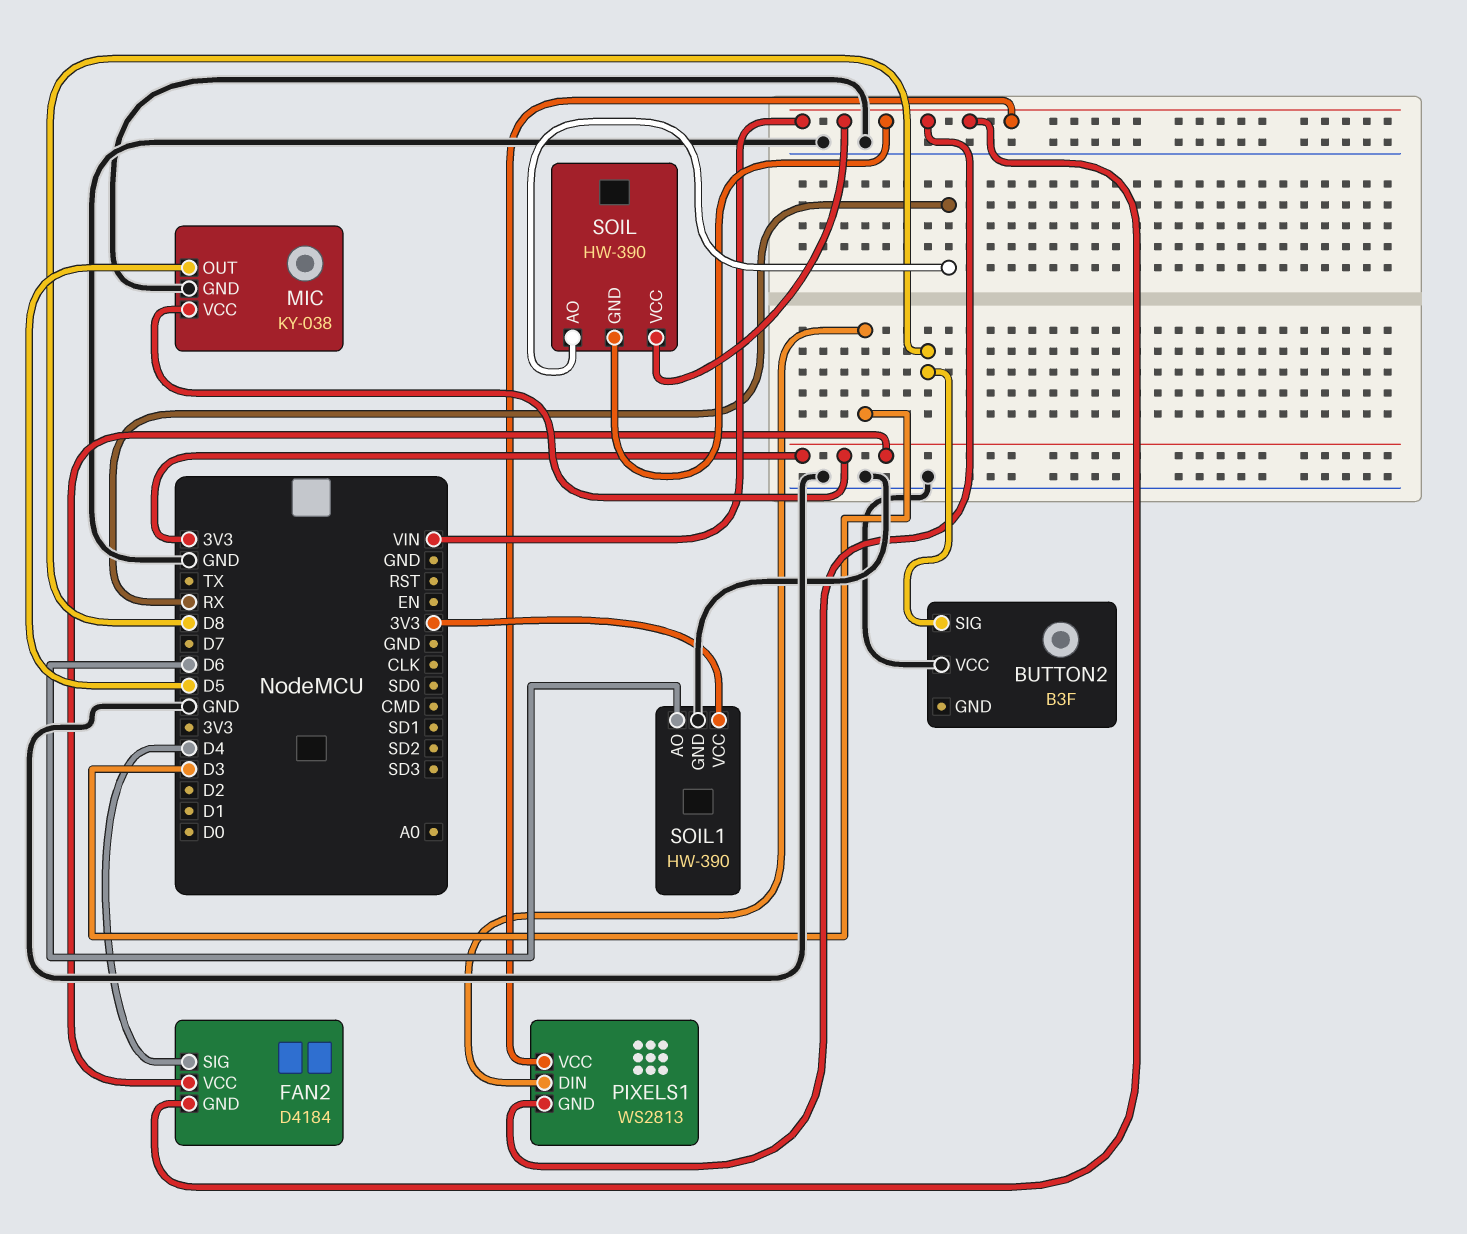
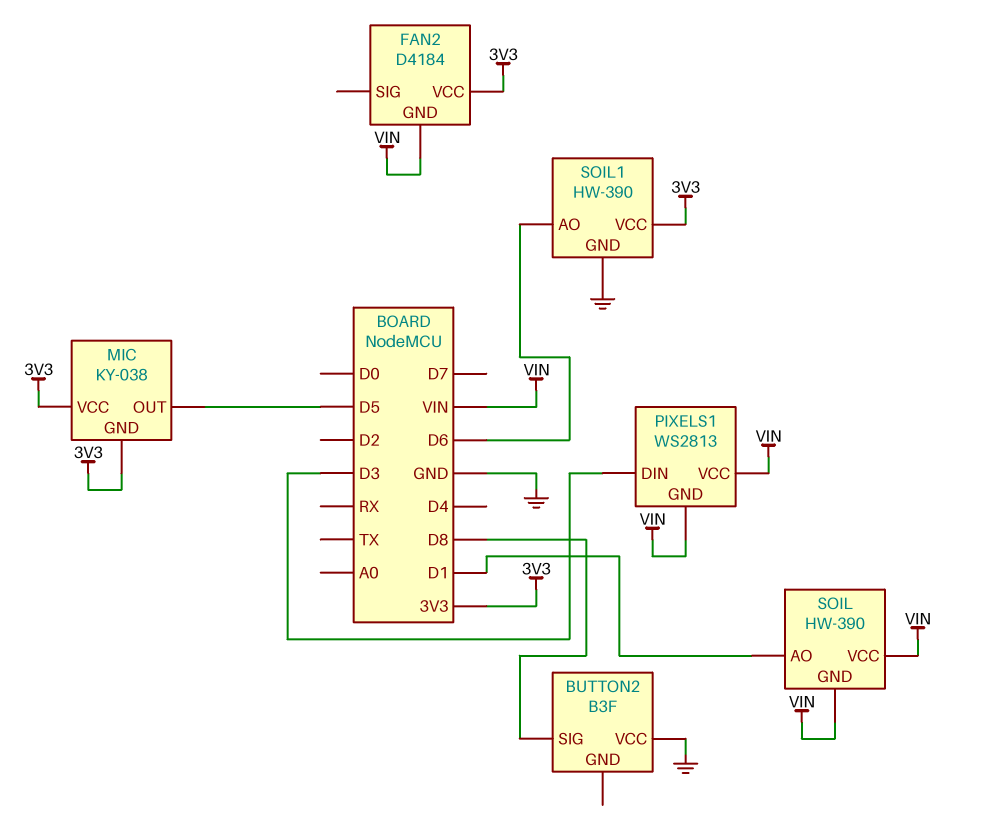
FAN2 pin SIG: D4 -> none
MIC pin GND: GND -> 3V3
SOIL pin AO: RX -> D1

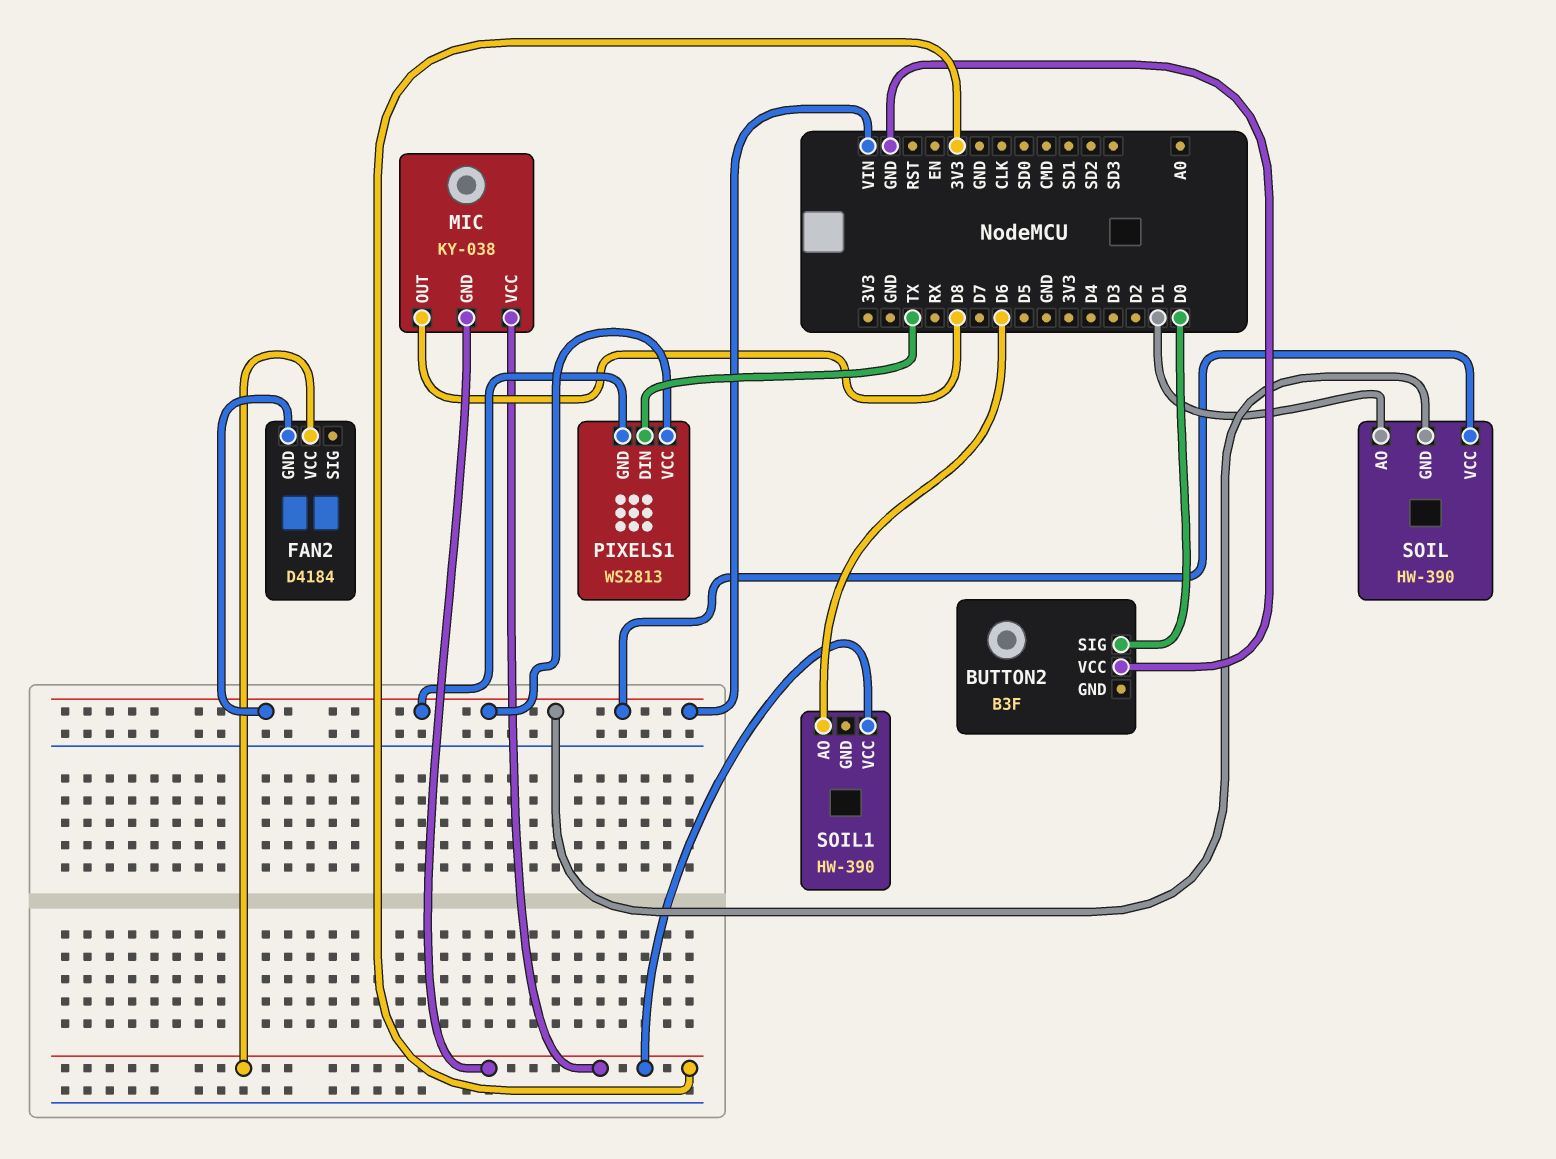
BUTTON2 pin SIG: D8 -> D0
MIC pin OUT: D5 -> D8
PIXELS1 pin DIN: D3 -> TX
SOIL1 pin GND: GND -> none

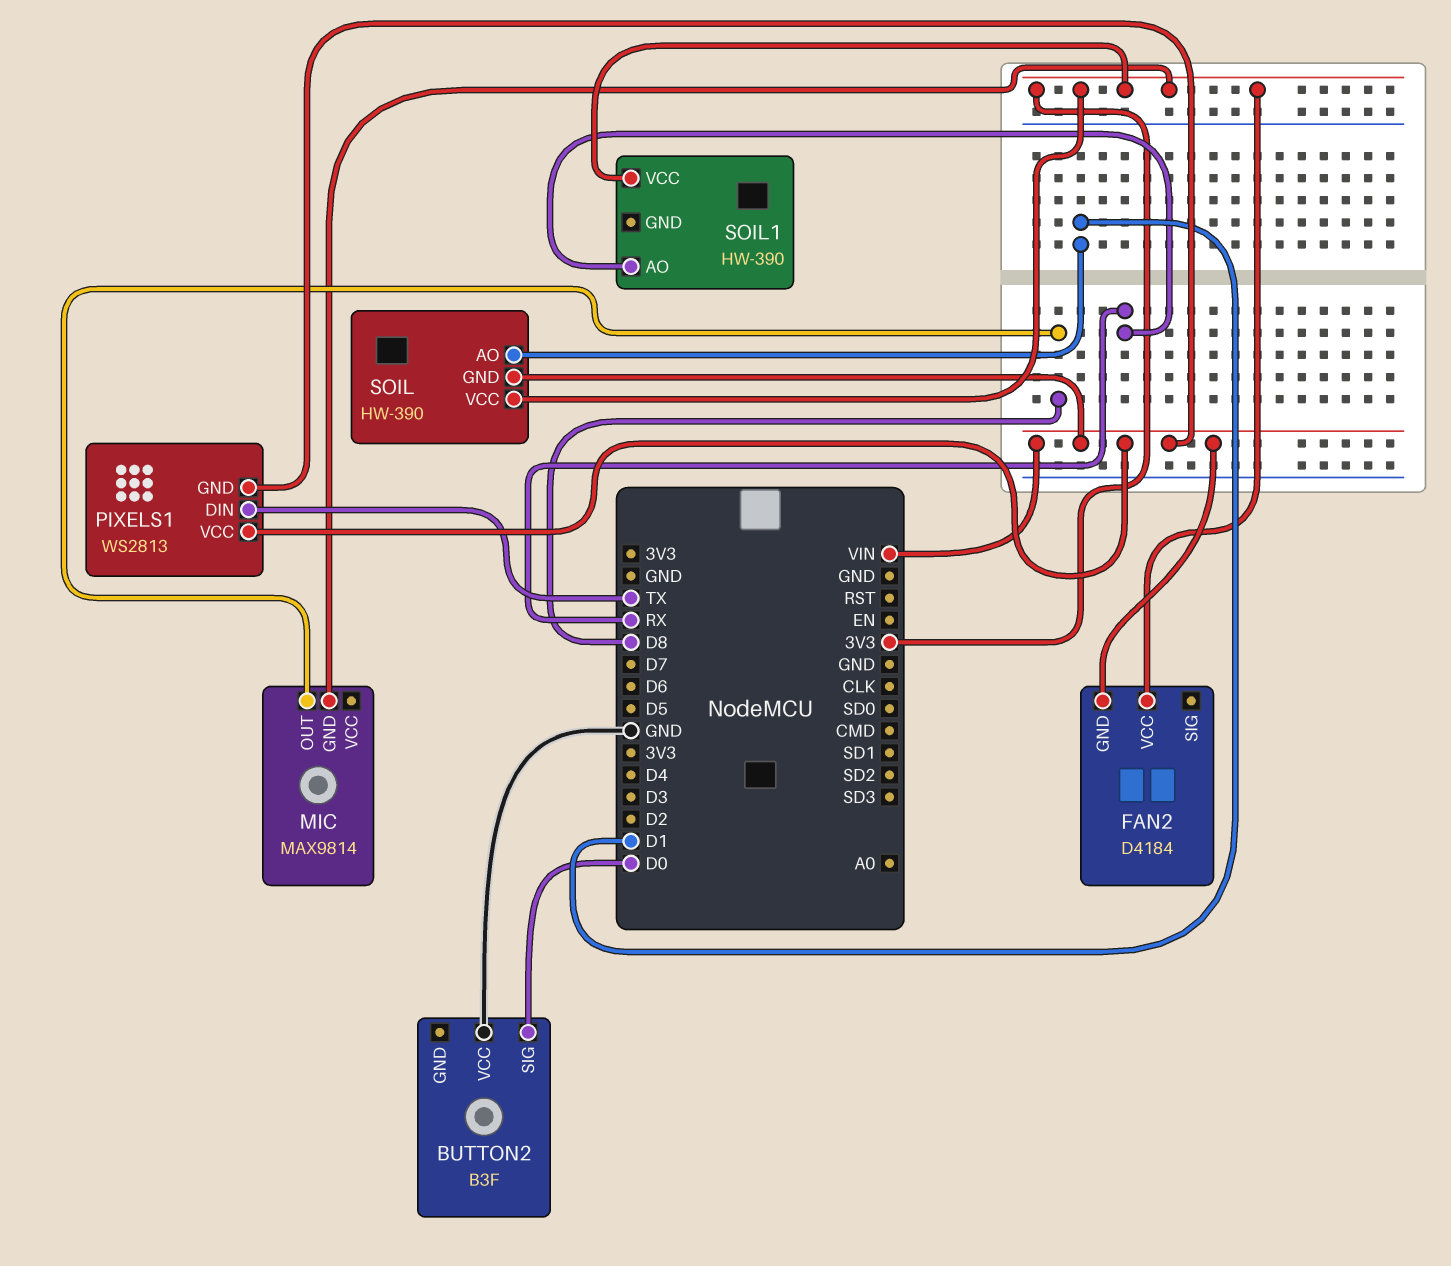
MIC: KY-038 -> MAX9814
MIC pin VCC: 3V3 -> none
SOIL pin VCC: VIN -> 3V3
SOIL1 pin AO: D6 -> RX

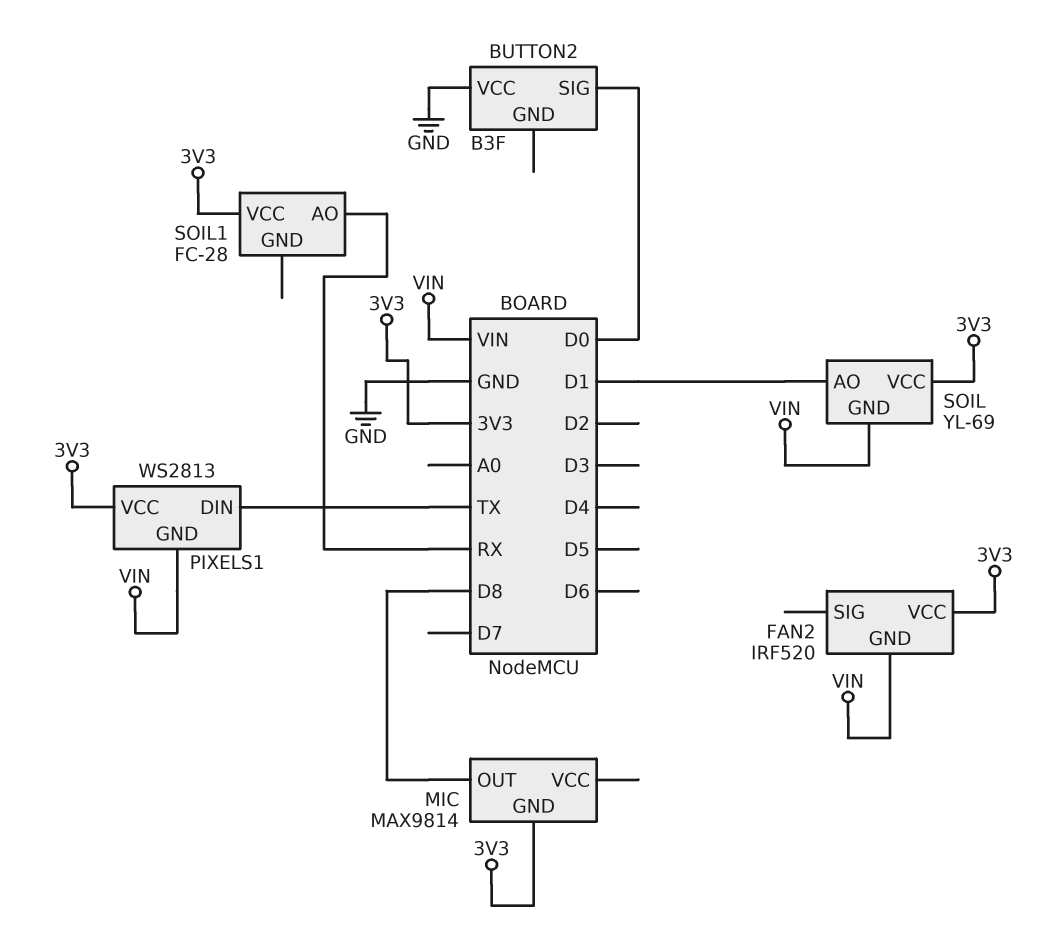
FAN2: D4184 -> IRF520
PIXELS1 pin VCC: VIN -> 3V3
SOIL: HW-390 -> YL-69
SOIL1: HW-390 -> FC-28

